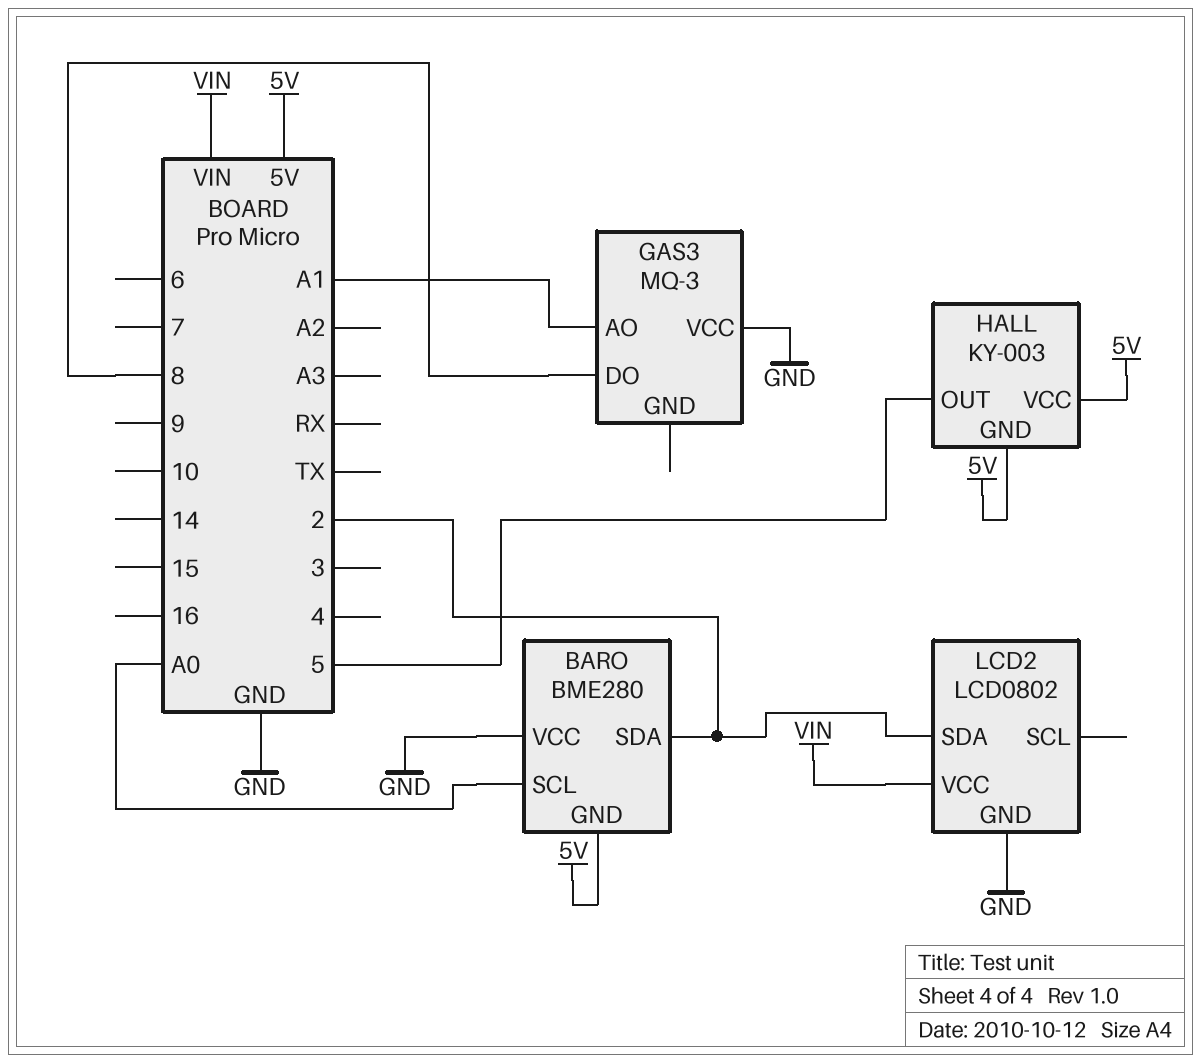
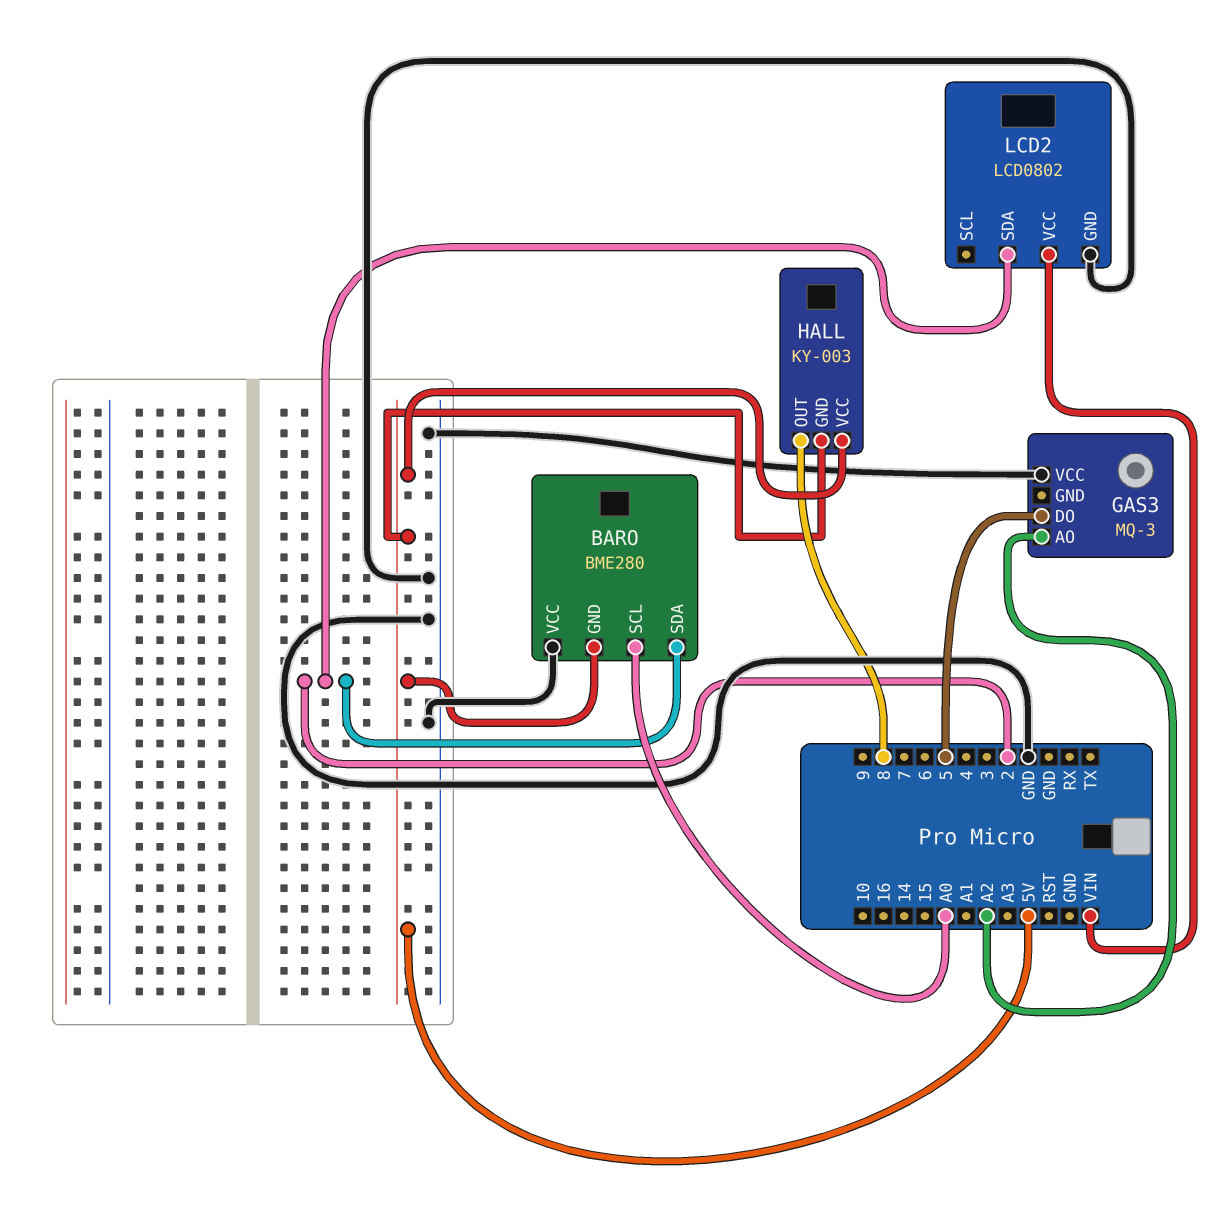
GAS3 pin AO: A1 -> A2
GAS3 pin DO: 8 -> 5
HALL pin OUT: 5 -> 8

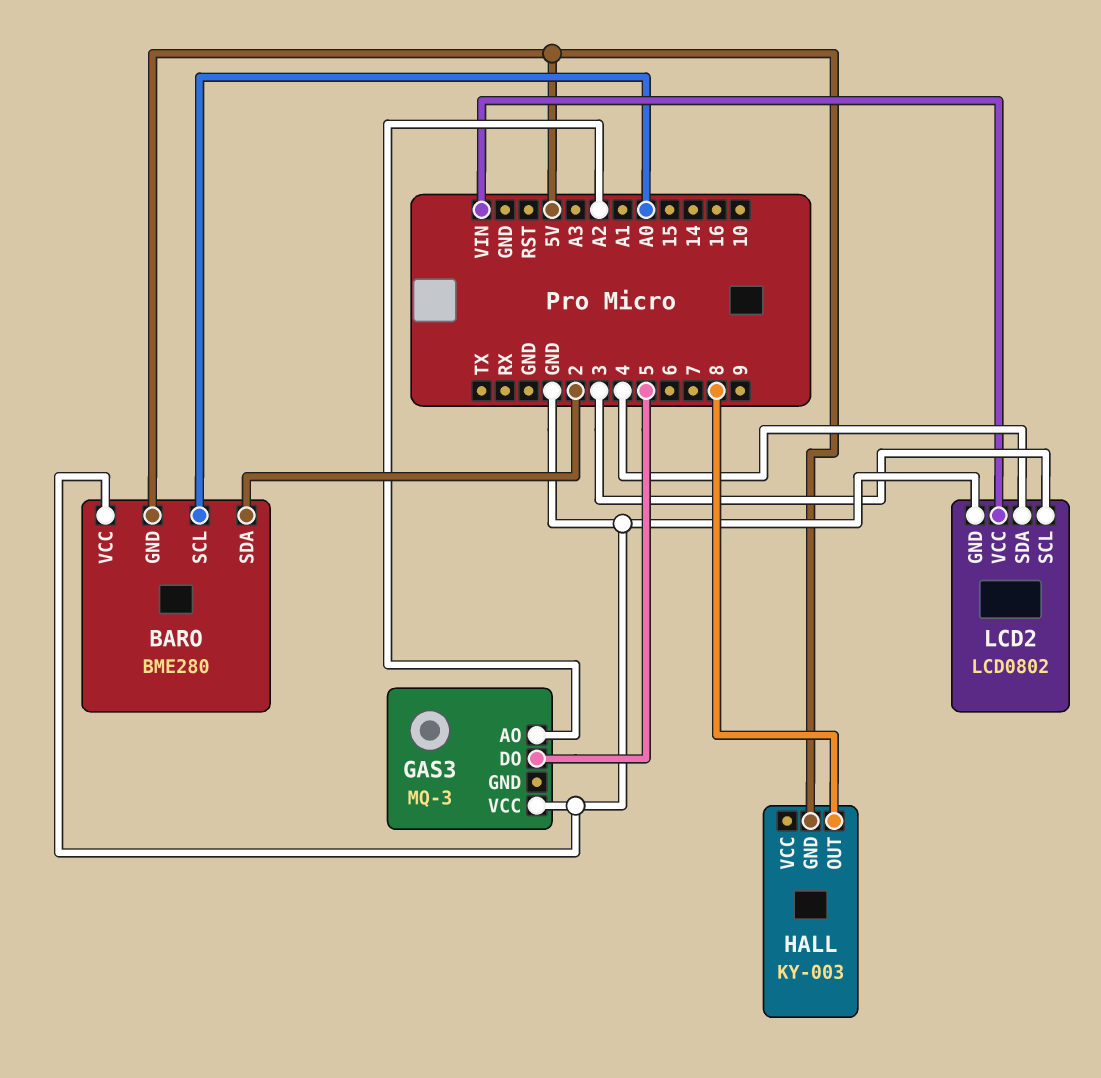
HALL pin VCC: 5V -> none
LCD2 pin SCL: none -> 3
LCD2 pin SDA: 2 -> 4

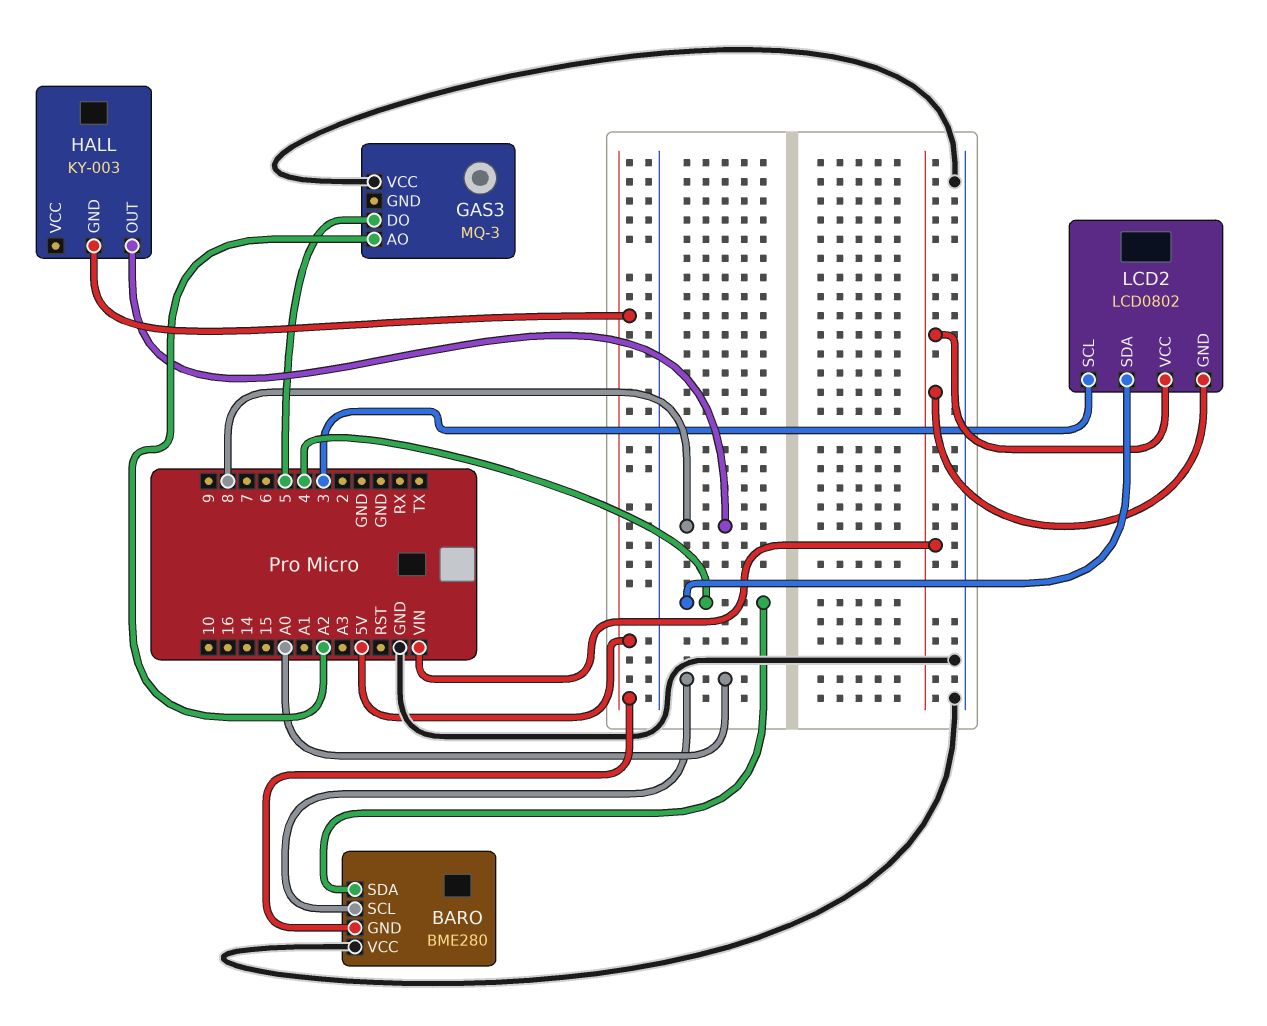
BARO pin SDA: 2 -> 4
LCD2 pin GND: GND -> VIN

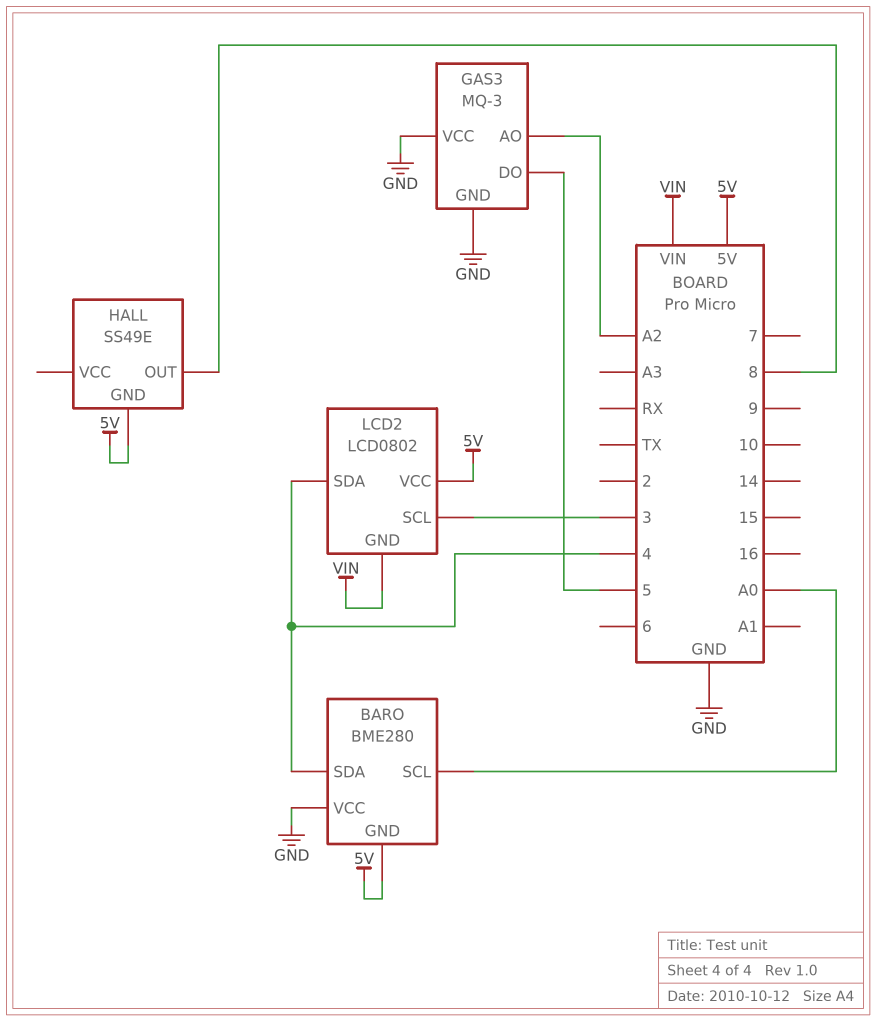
GAS3 pin GND: none -> GND
HALL: KY-003 -> SS49E
LCD2 pin VCC: VIN -> 5V

